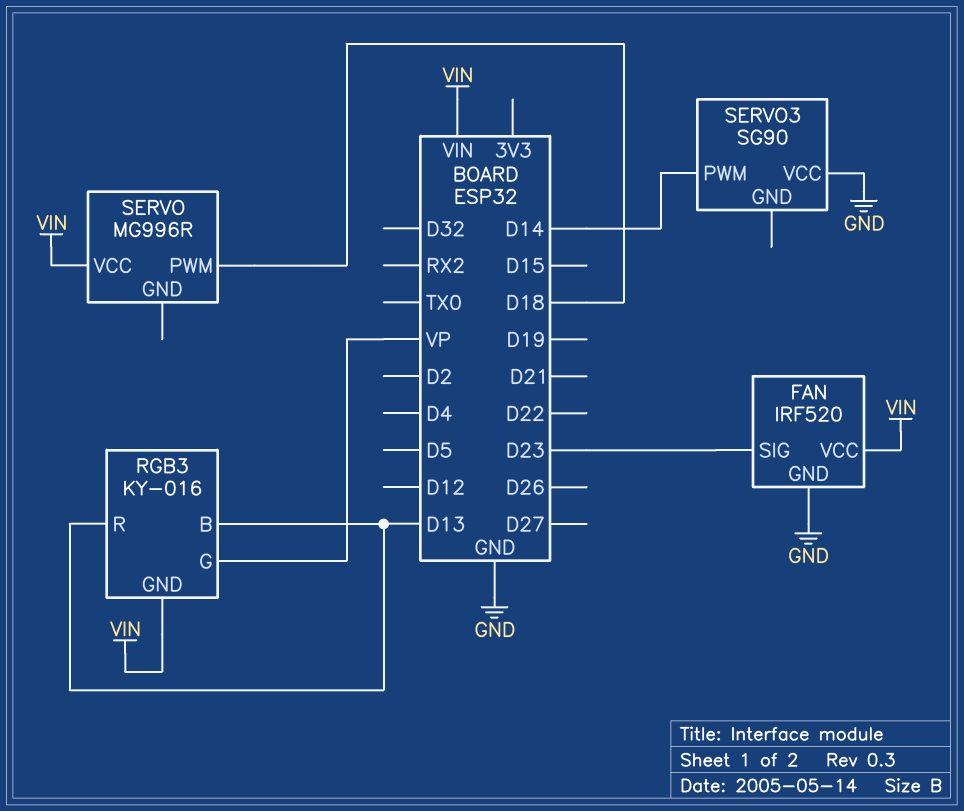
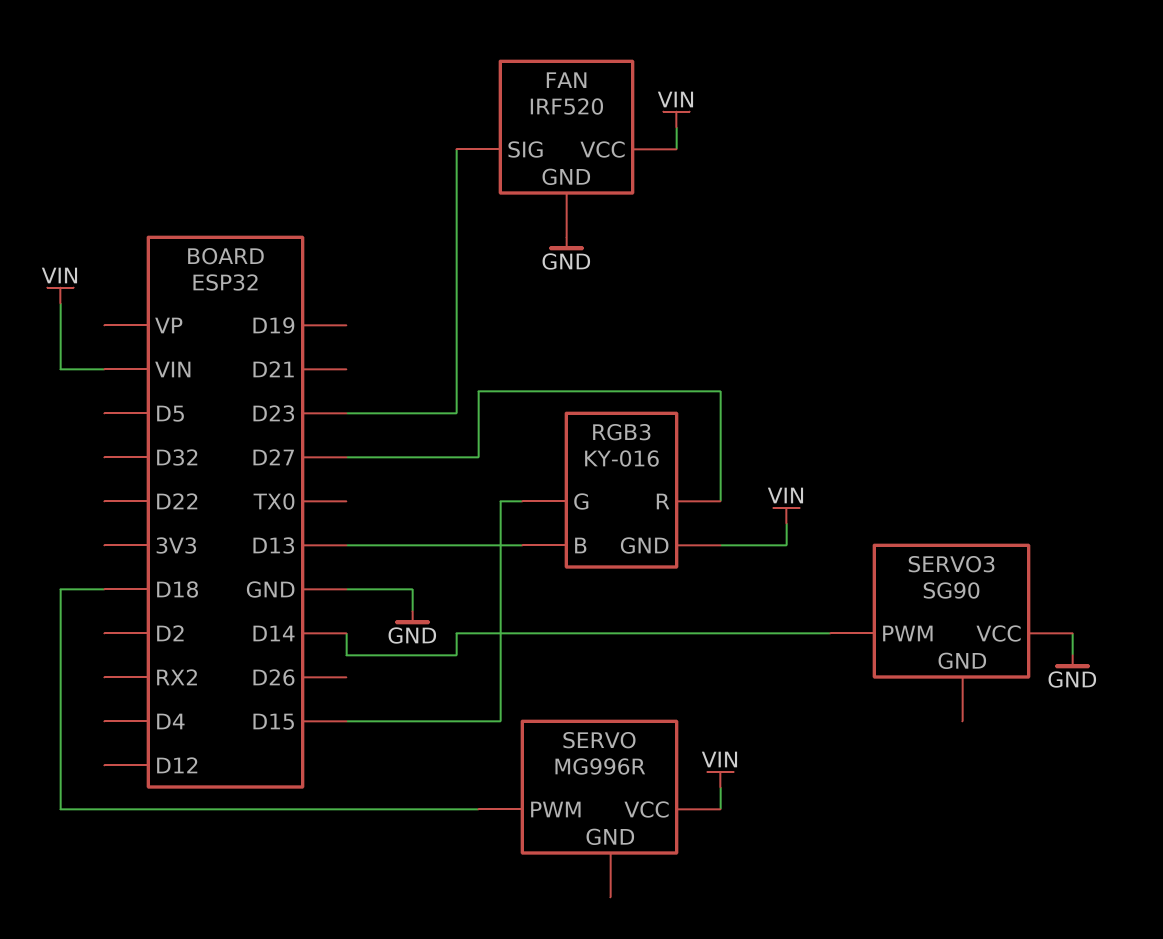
RGB3 pin G: VP -> D15
RGB3 pin R: D13 -> D27

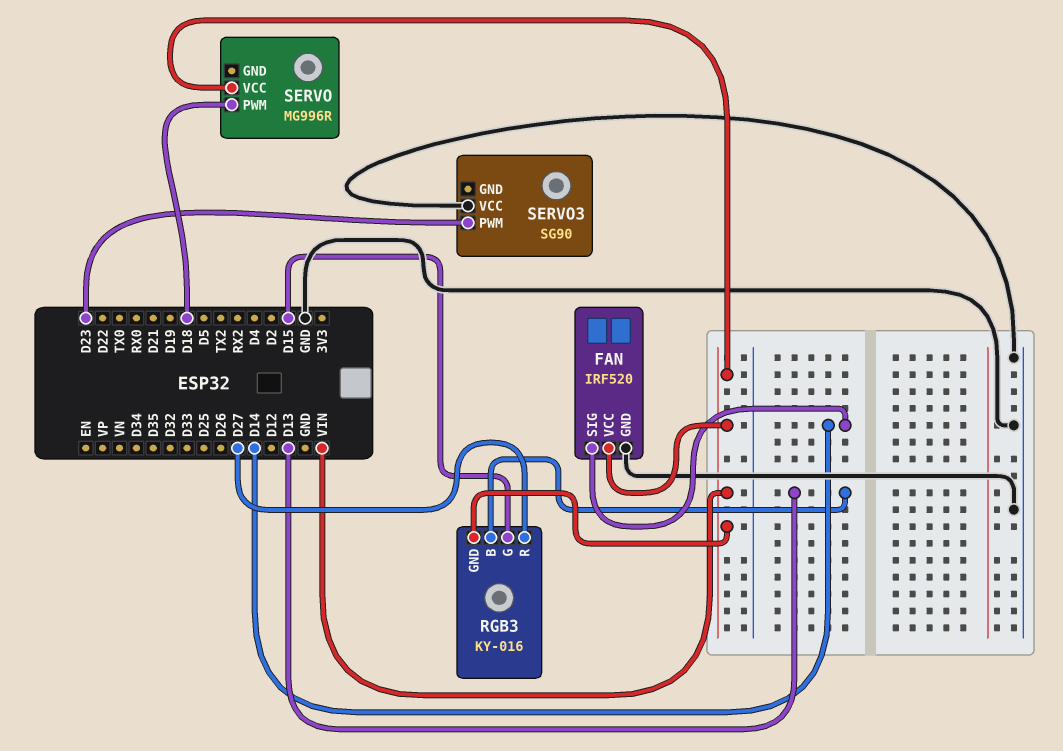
FAN pin SIG: D23 -> D14
SERVO3 pin PWM: D14 -> D23

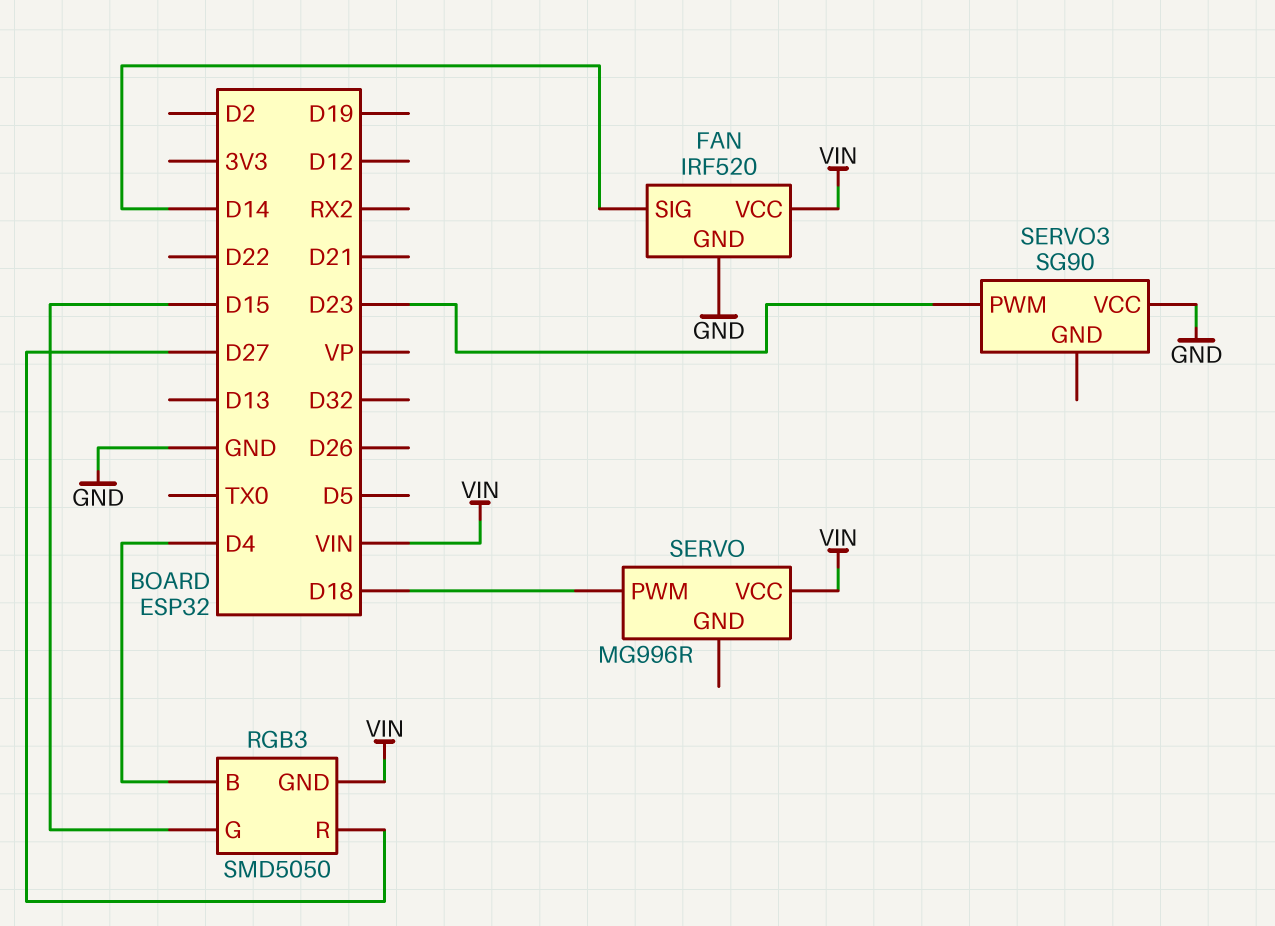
RGB3: KY-016 -> SMD5050
RGB3 pin B: D13 -> D4

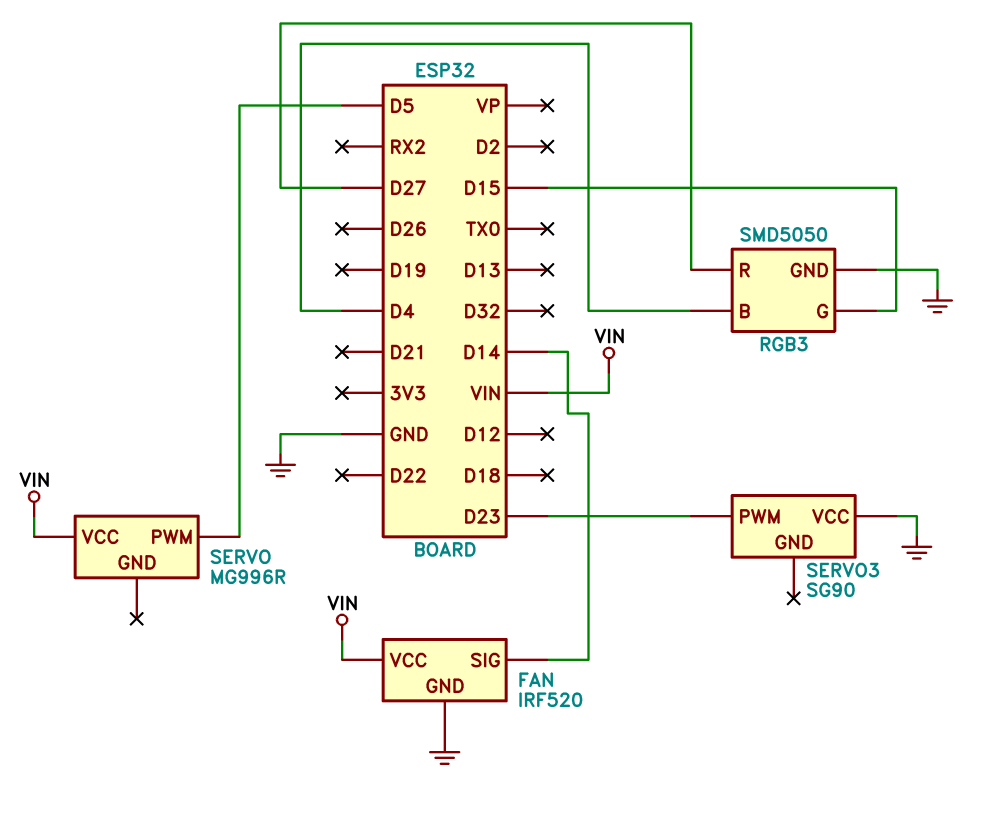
RGB3 pin GND: VIN -> GND
SERVO pin PWM: D18 -> D5

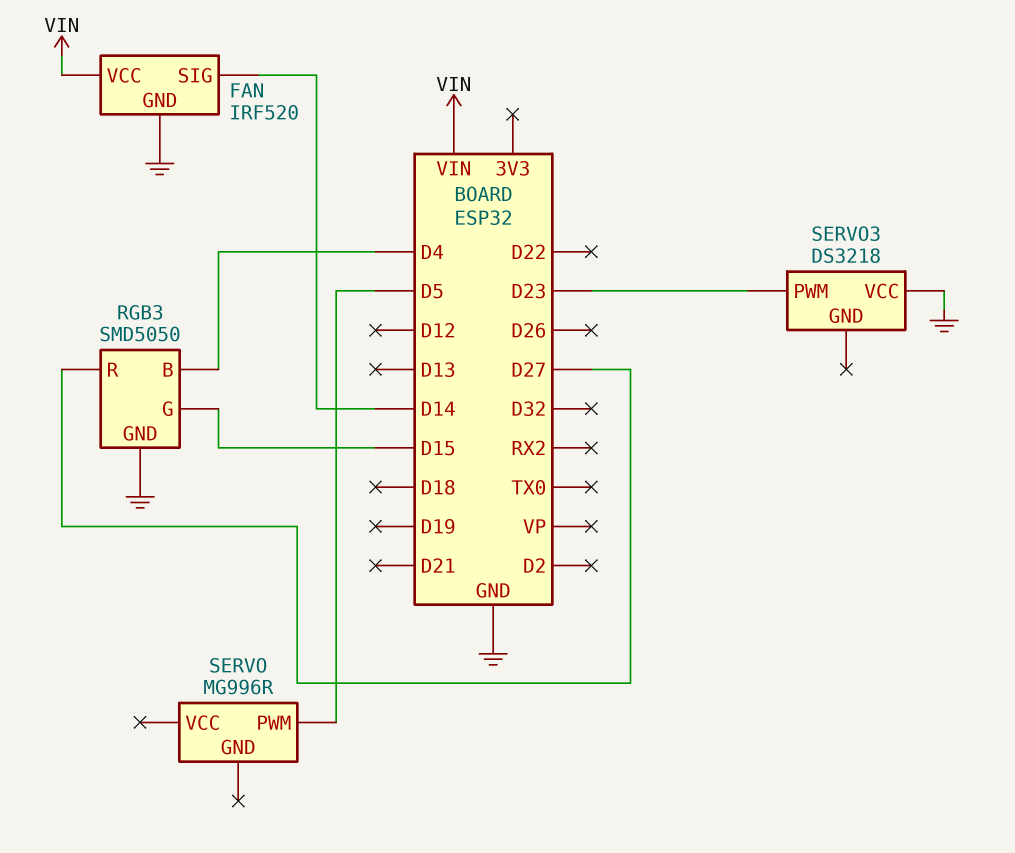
SERVO pin VCC: VIN -> none
SERVO3: SG90 -> DS3218

